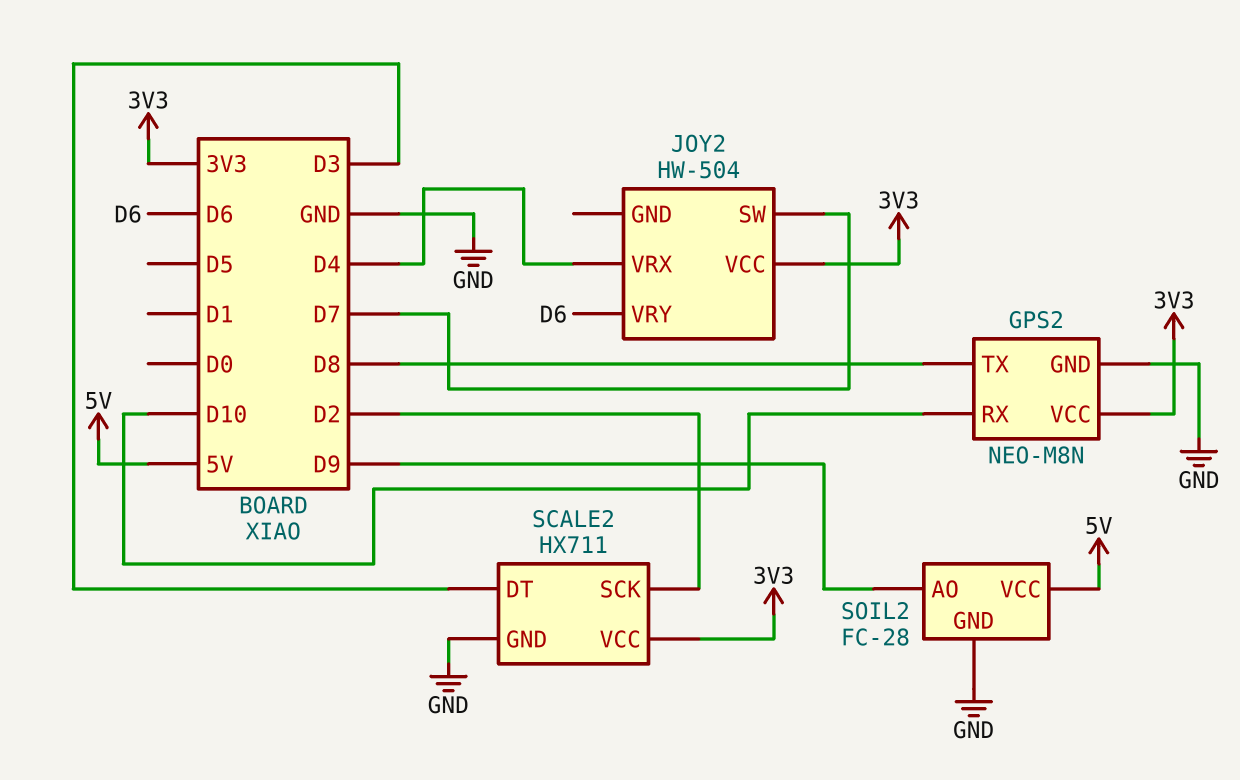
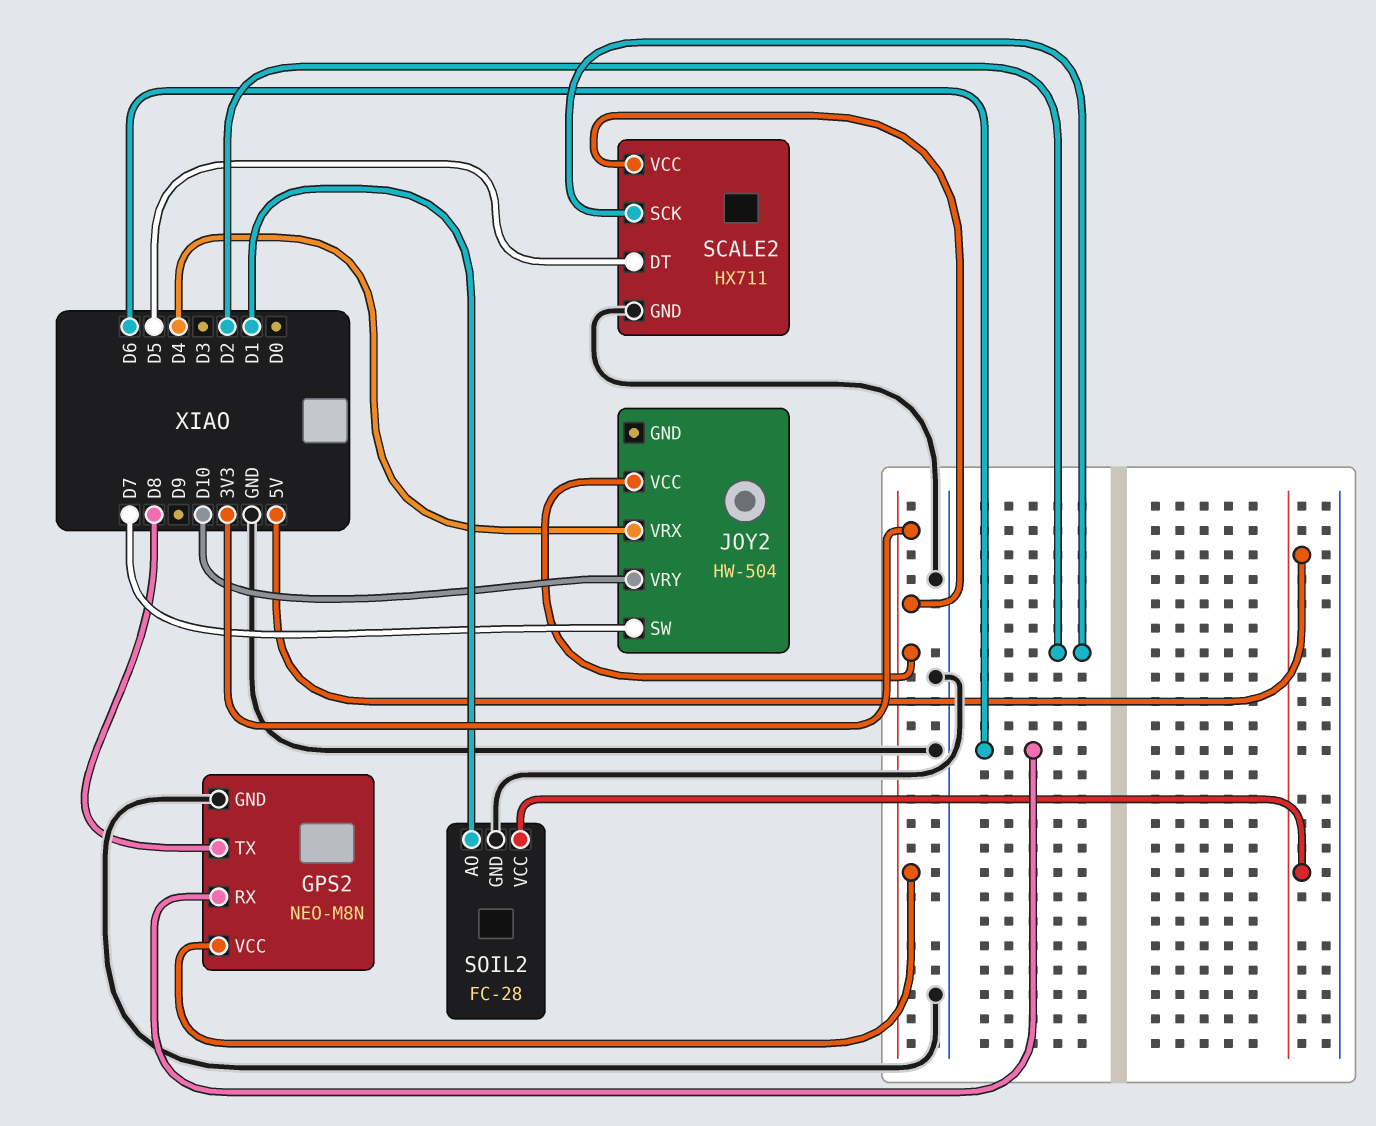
GPS2 pin RX: D10 -> D6
JOY2 pin VRY: D6 -> D10
SCALE2 pin DT: D3 -> D5
SOIL2 pin AO: D9 -> D1

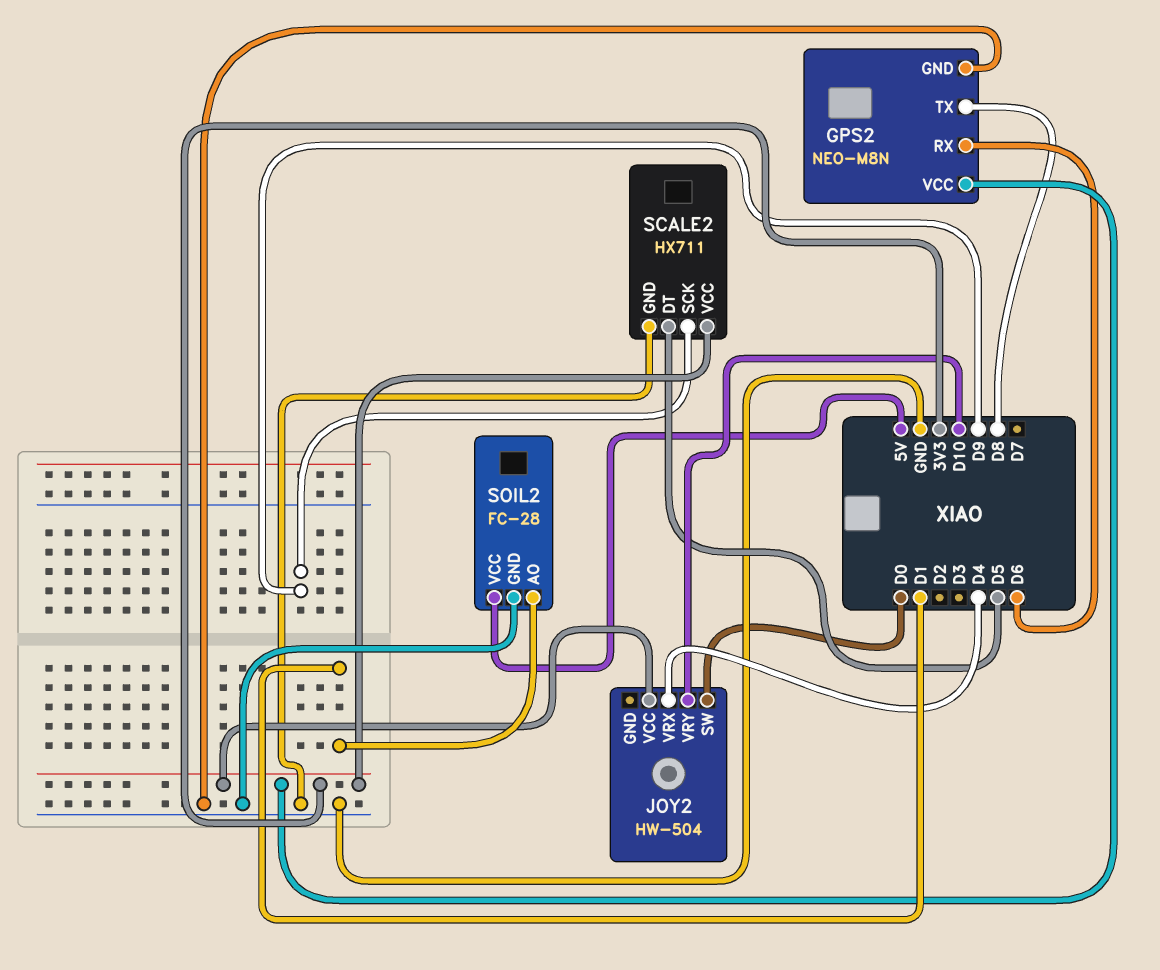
JOY2 pin SW: D7 -> D0
SCALE2 pin SCK: D2 -> D9

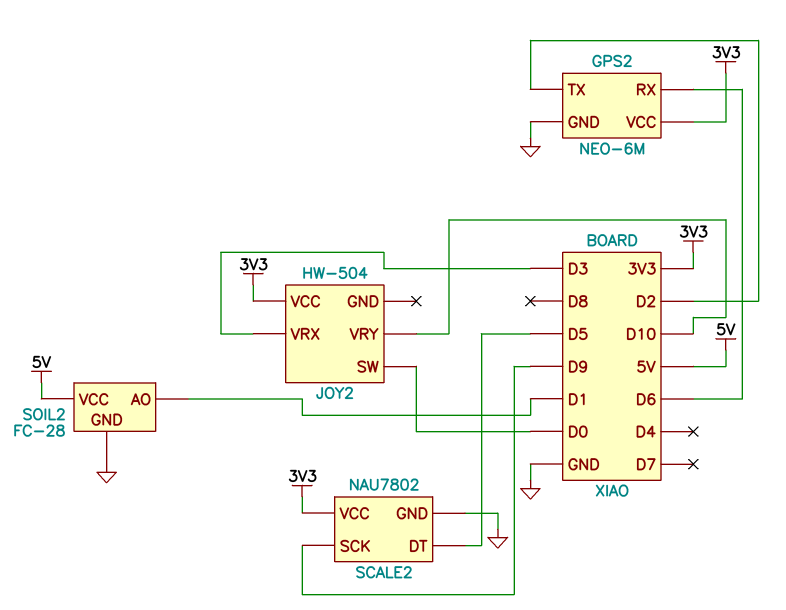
GPS2: NEO-M8N -> NEO-6M
GPS2 pin TX: D8 -> D2
JOY2 pin VRX: D4 -> D3
SCALE2: HX711 -> NAU7802

